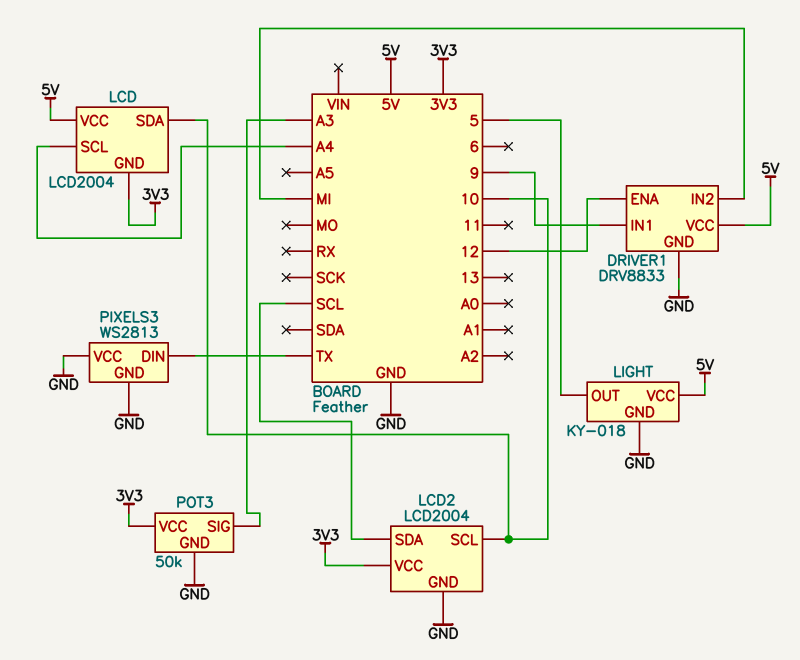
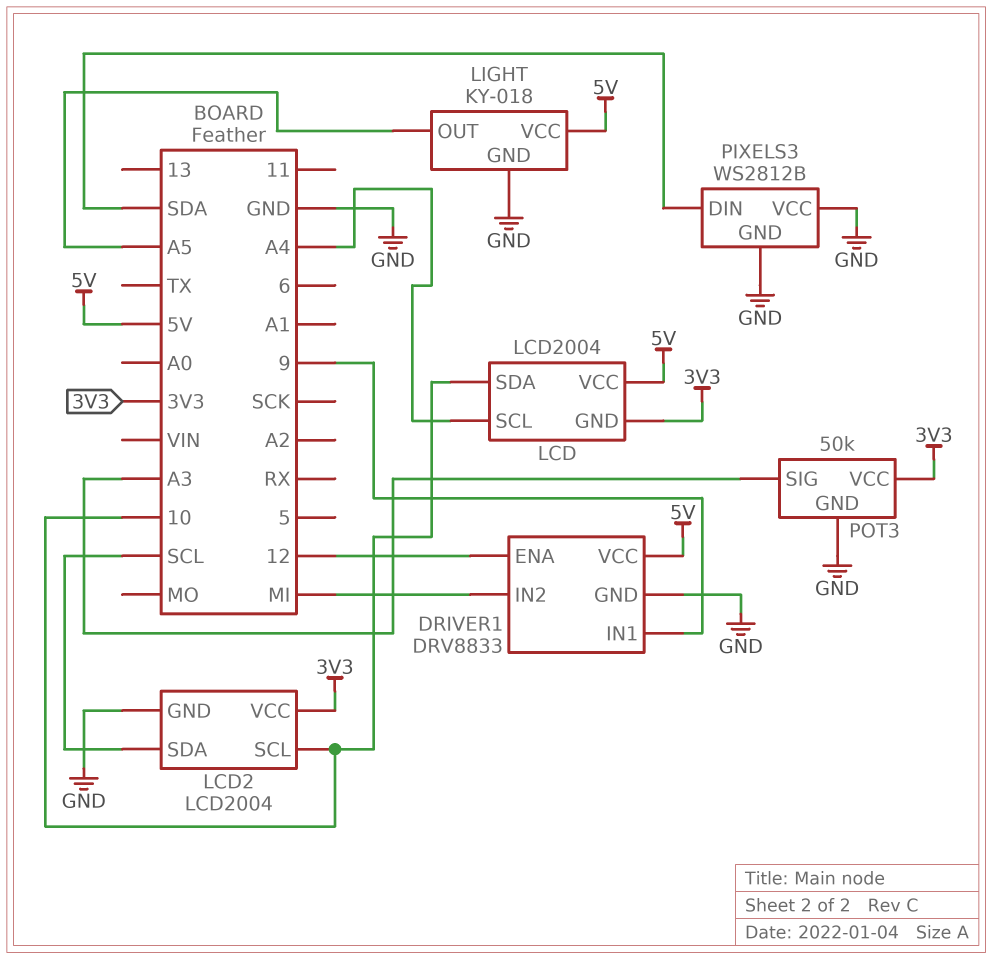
LIGHT pin OUT: 5 -> A5
PIXELS3: WS2813 -> WS2812B
PIXELS3 pin DIN: TX -> SDA

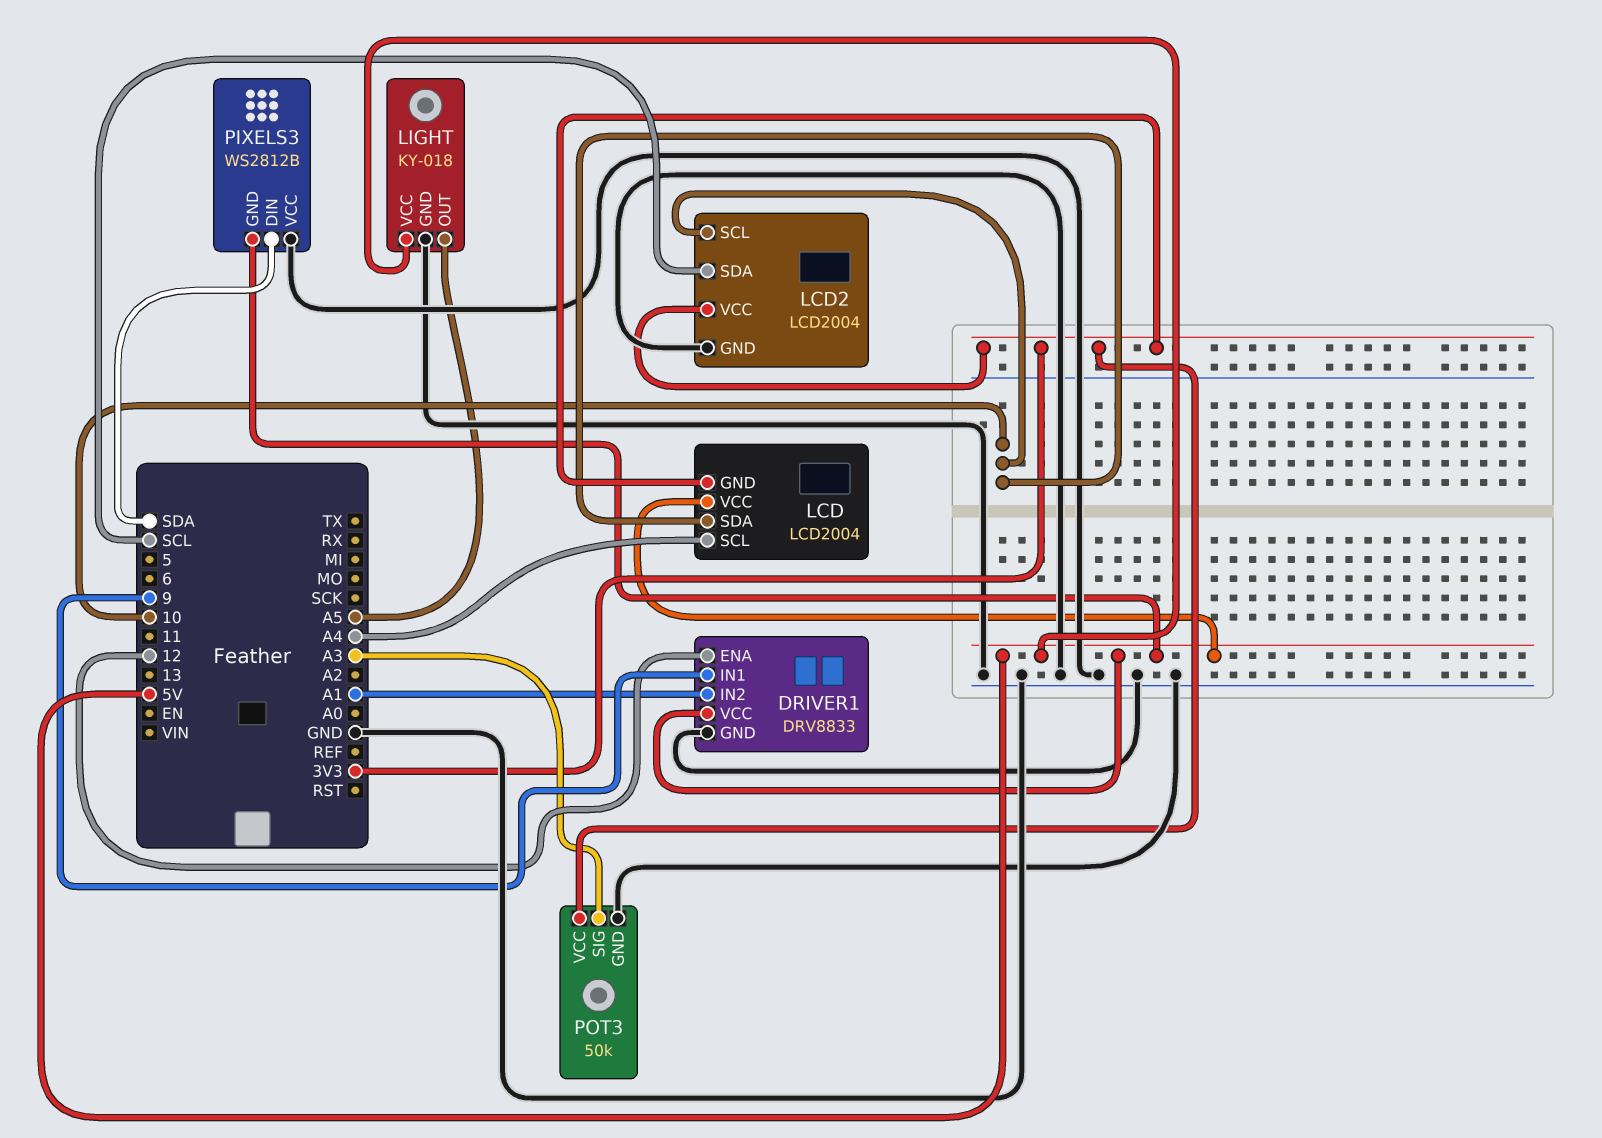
DRIVER1 pin IN2: MI -> A1
PIXELS3 pin GND: GND -> 5V

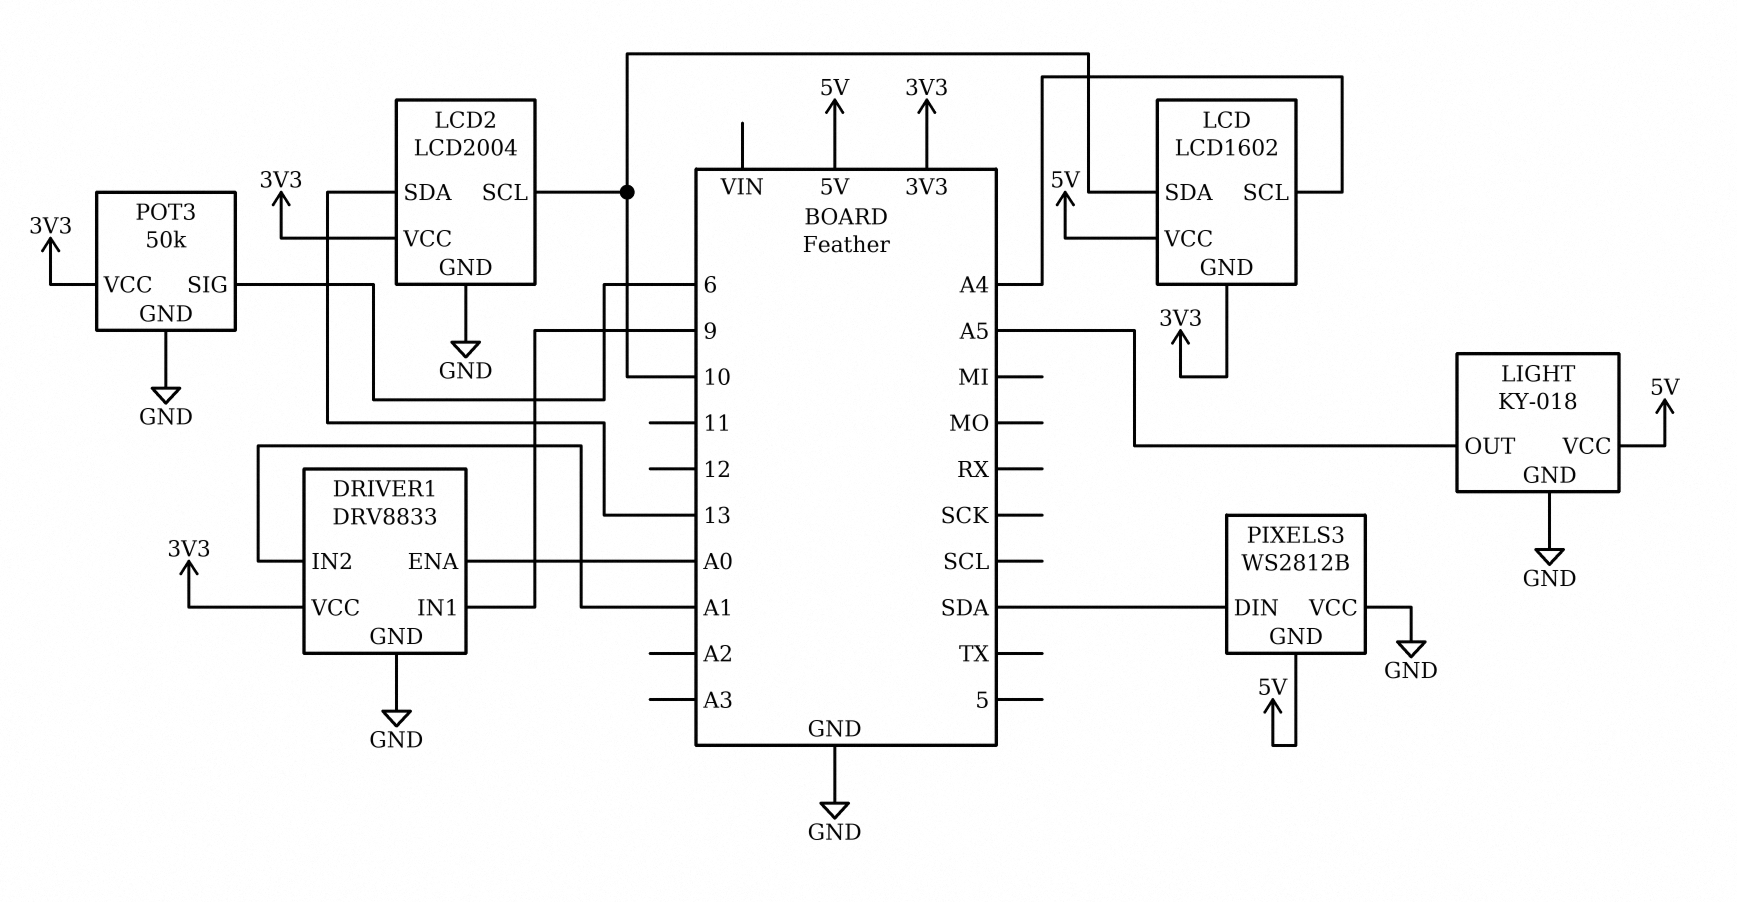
DRIVER1 pin ENA: 12 -> A0
DRIVER1 pin VCC: 5V -> 3V3
LCD: LCD2004 -> LCD1602
LCD2 pin SDA: SCL -> 13
POT3 pin SIG: A3 -> 6

